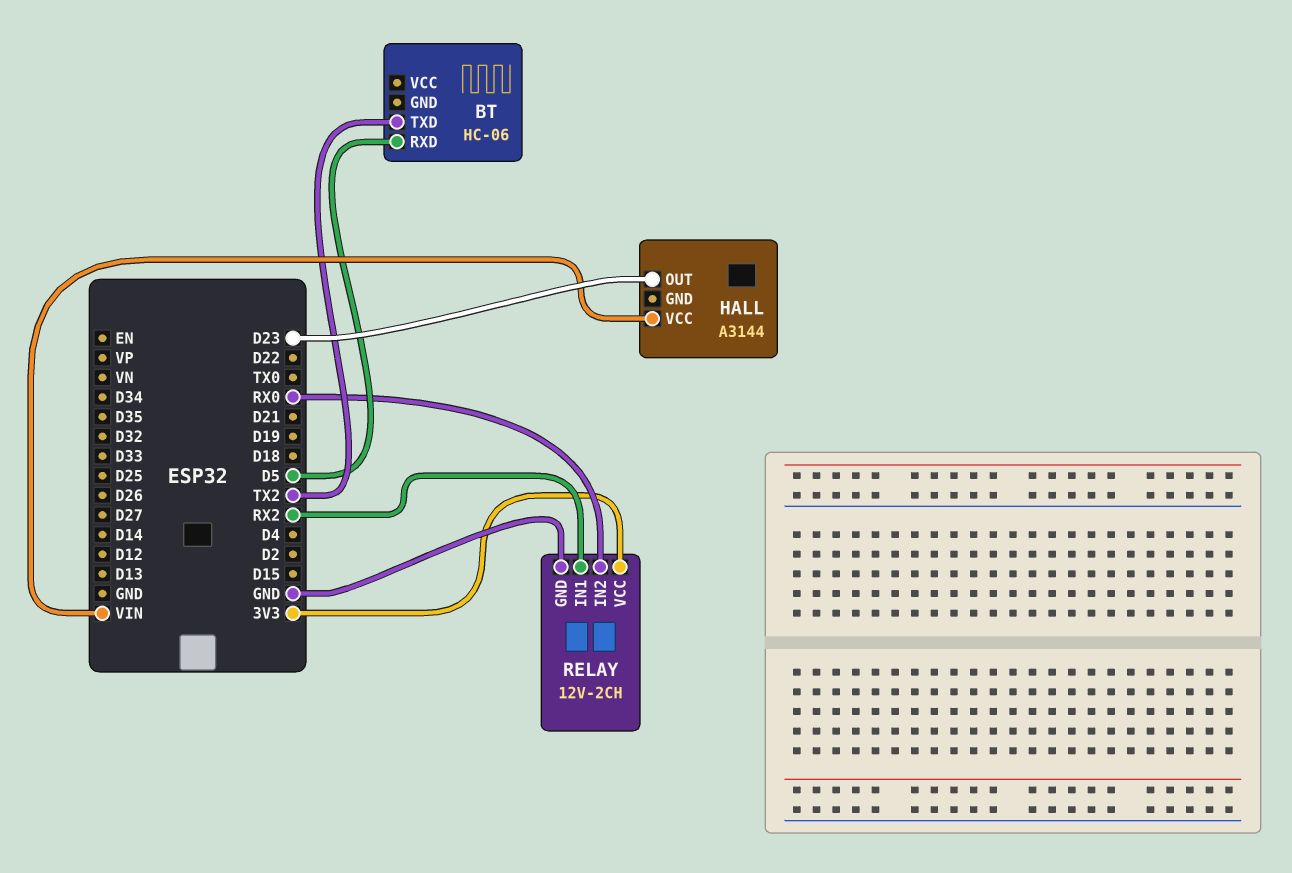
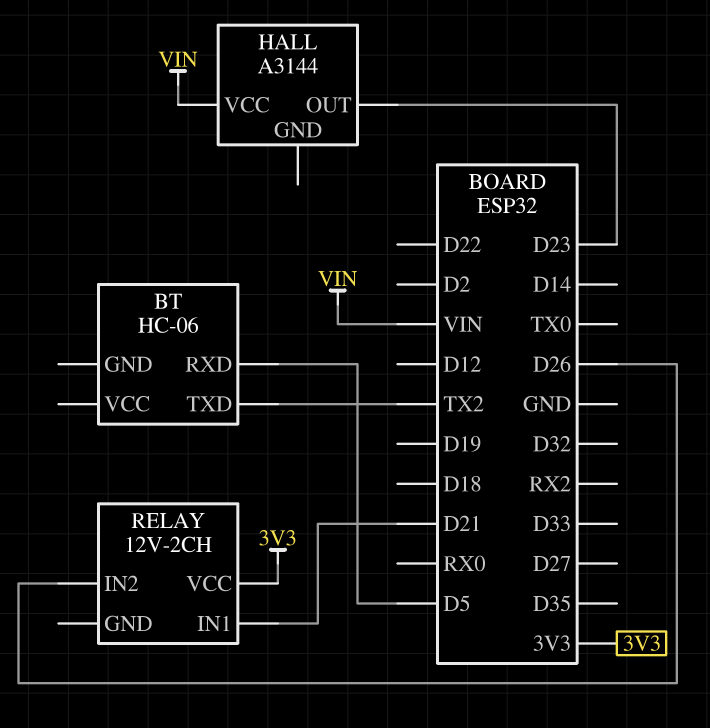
RELAY pin GND: GND -> none
RELAY pin IN1: RX2 -> D21
RELAY pin IN2: RX0 -> D26

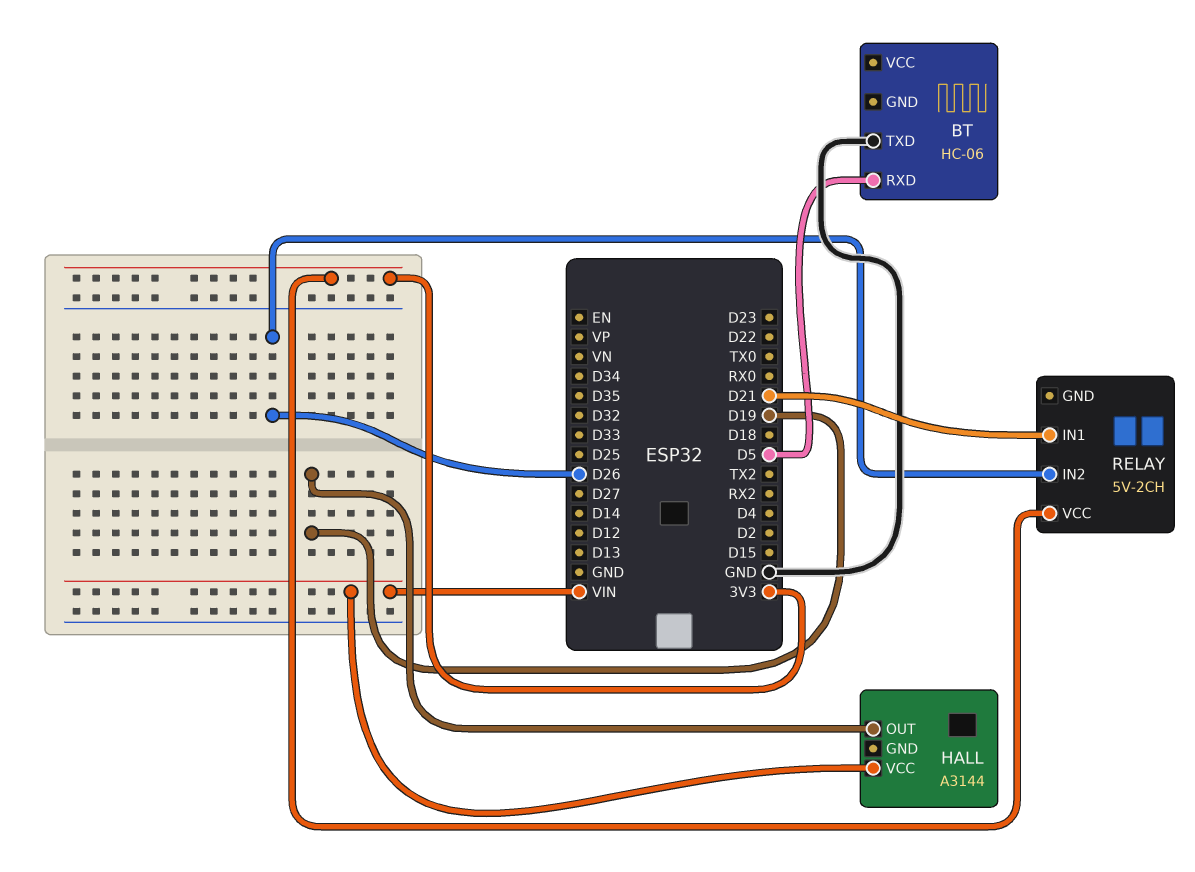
BT pin TXD: TX2 -> GND
HALL pin OUT: D23 -> D19
RELAY: 12V-2CH -> 5V-2CH

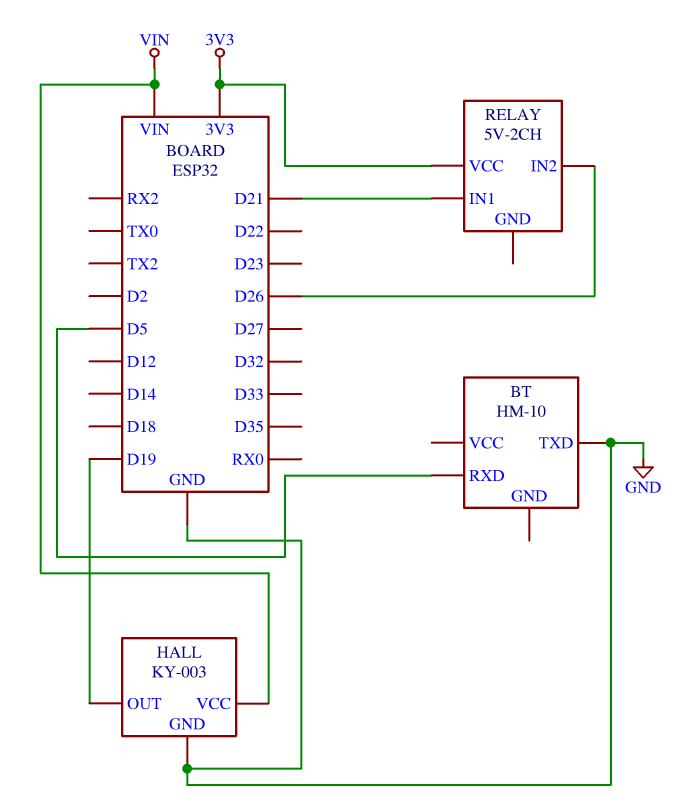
BT: HC-06 -> HM-10
HALL: A3144 -> KY-003
HALL pin GND: none -> GND

